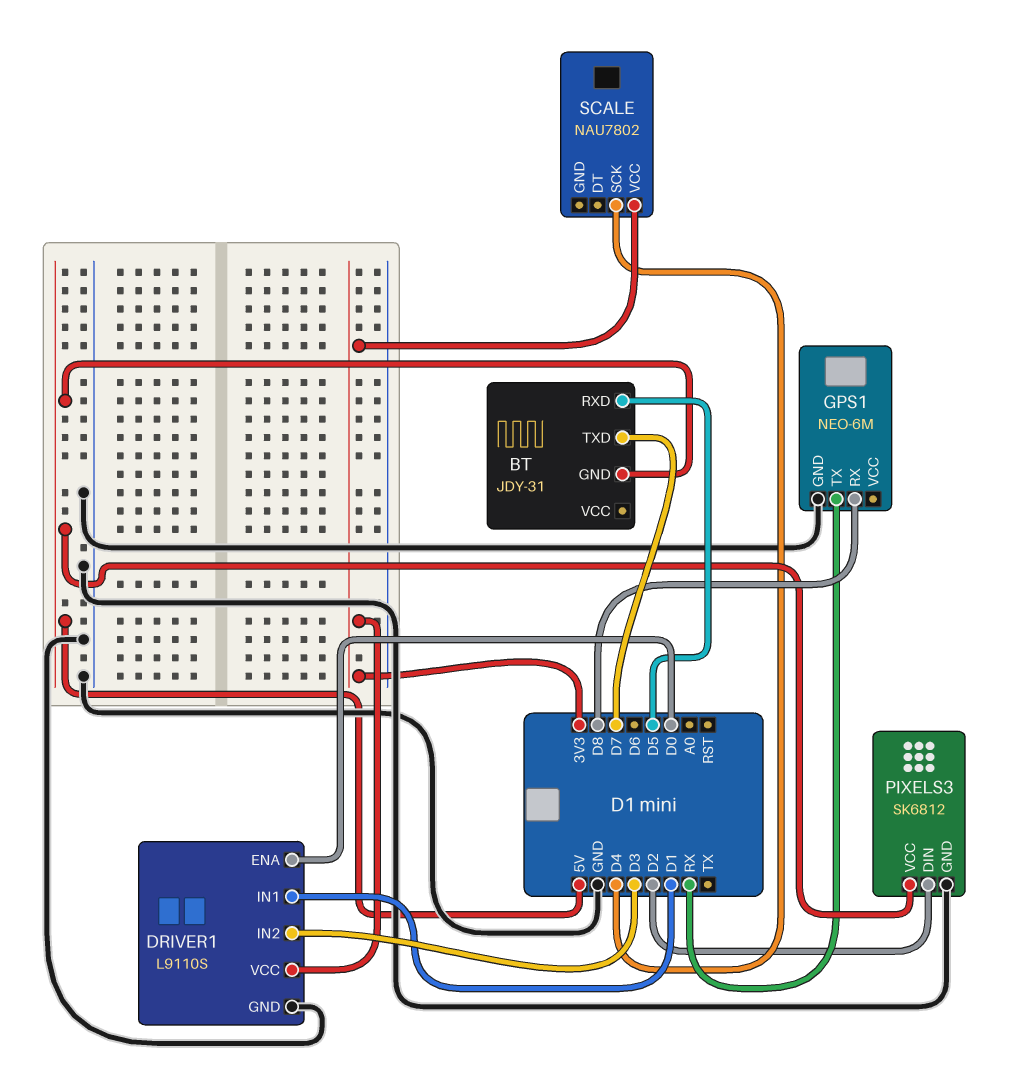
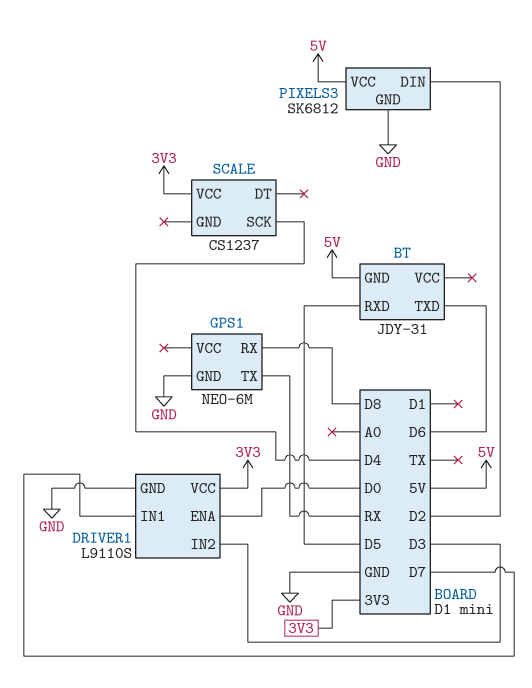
BT pin TXD: D7 -> D6
DRIVER1 pin IN1: D1 -> D7
SCALE: NAU7802 -> CS1237

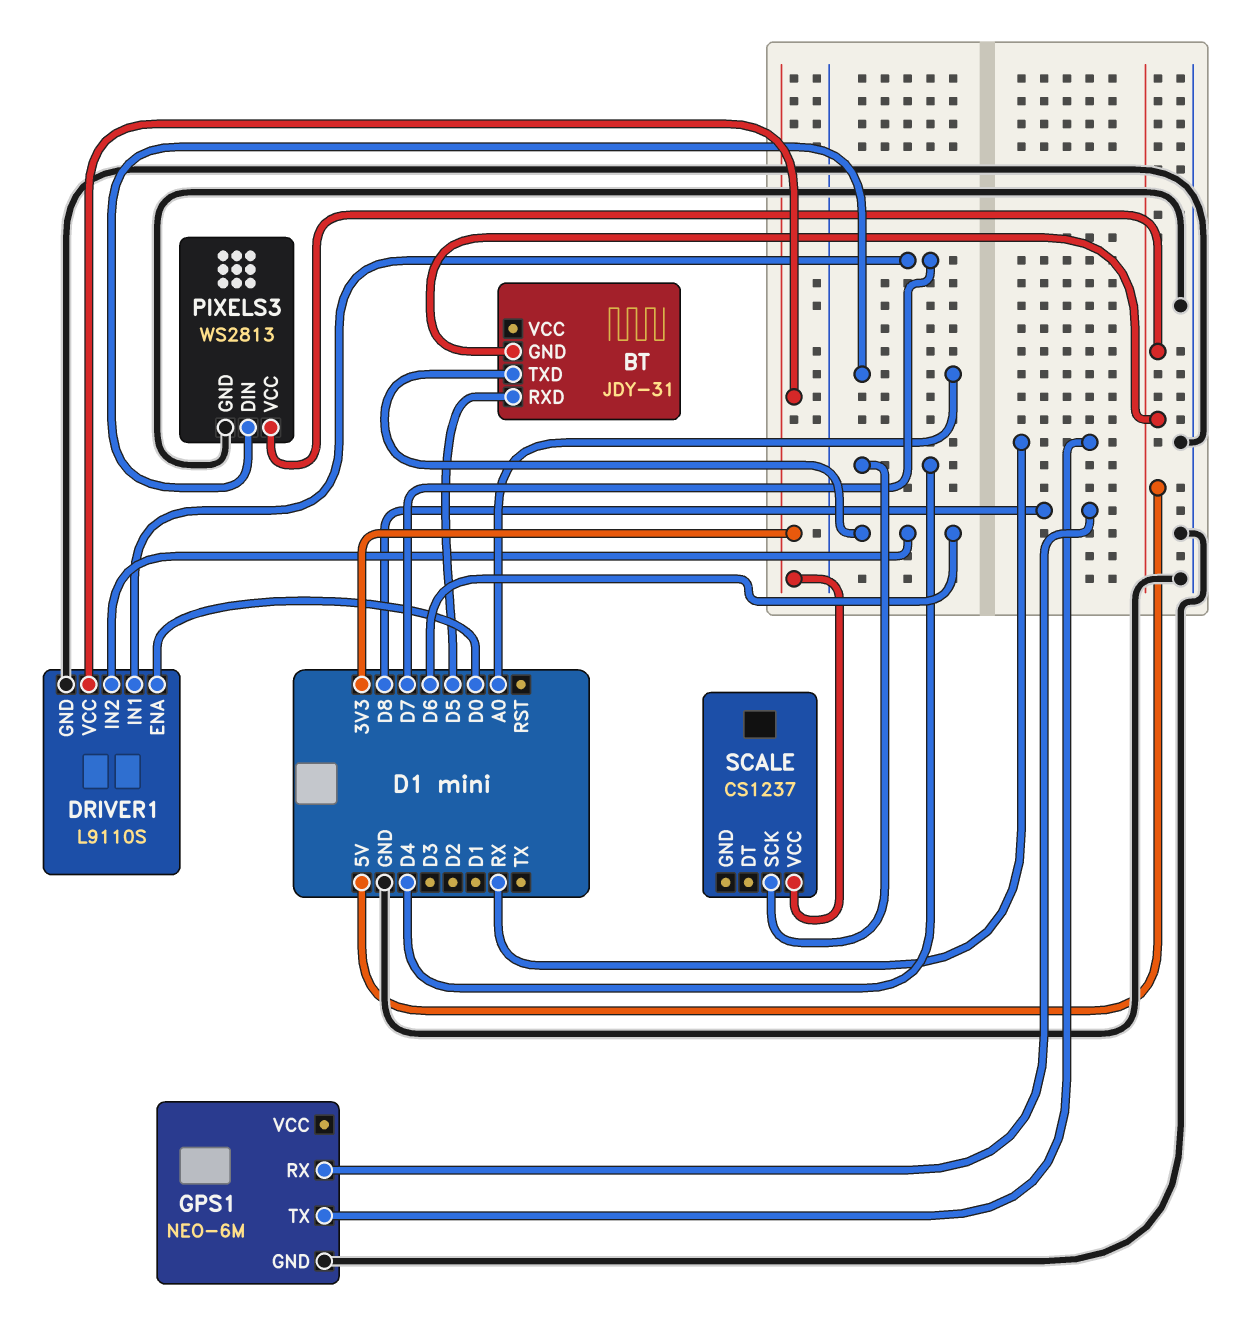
DRIVER1 pin IN2: D3 -> D6
PIXELS3: SK6812 -> WS2813
PIXELS3 pin DIN: D2 -> A0

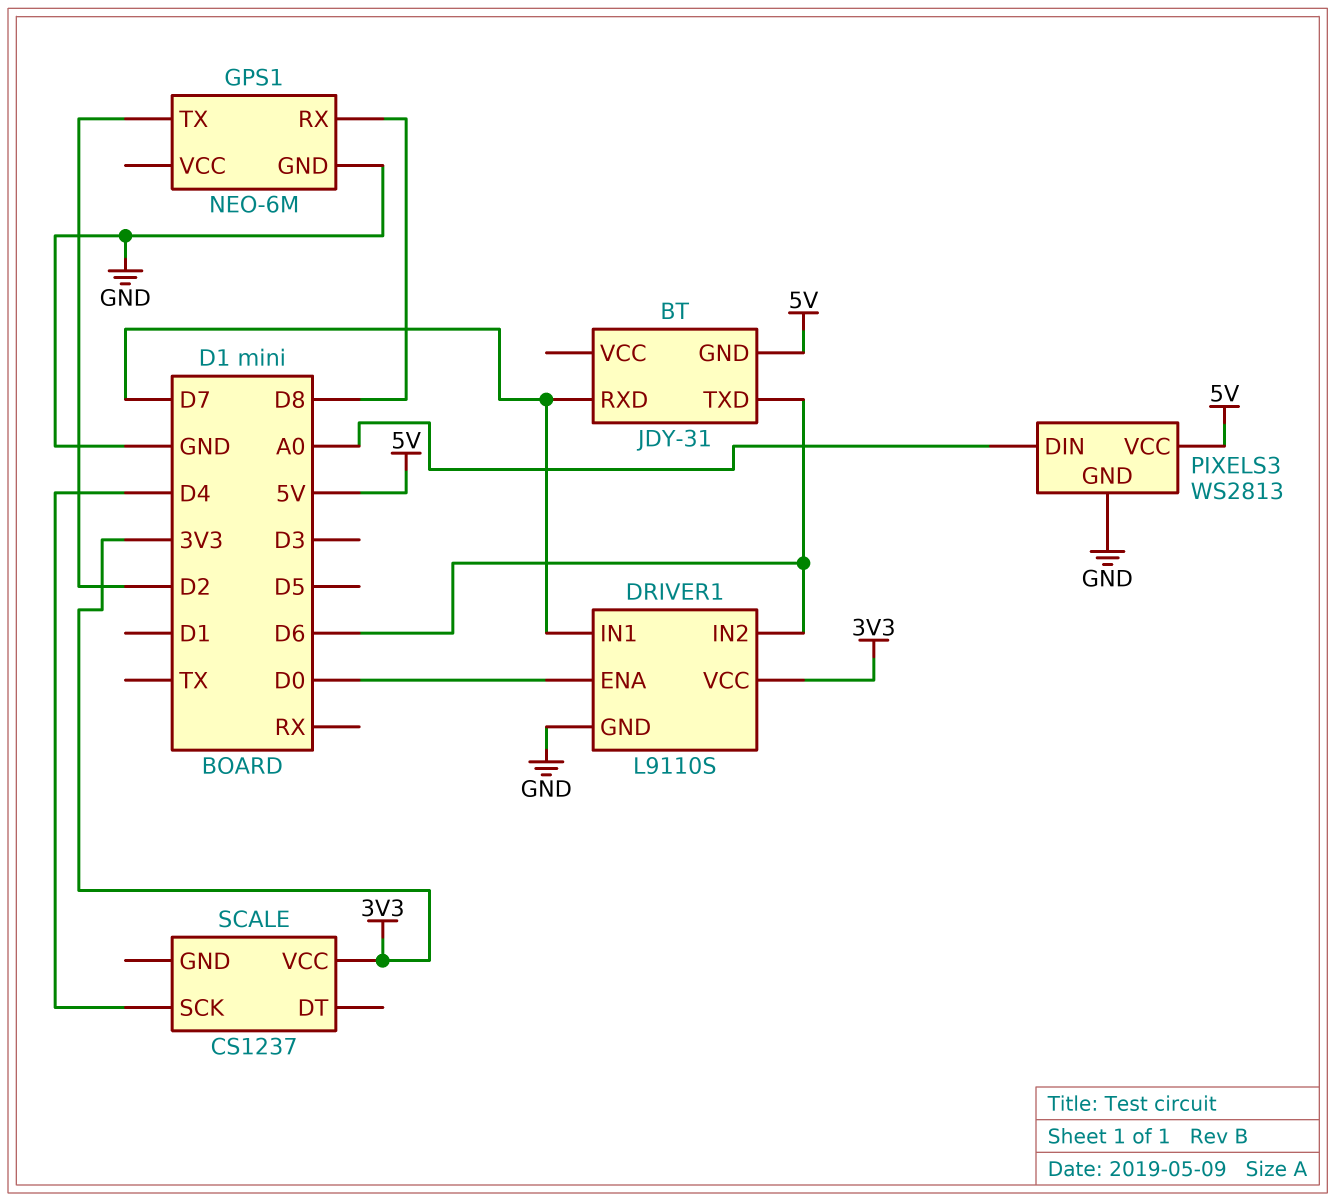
BT pin RXD: D5 -> D7
GPS1 pin TX: RX -> D2

